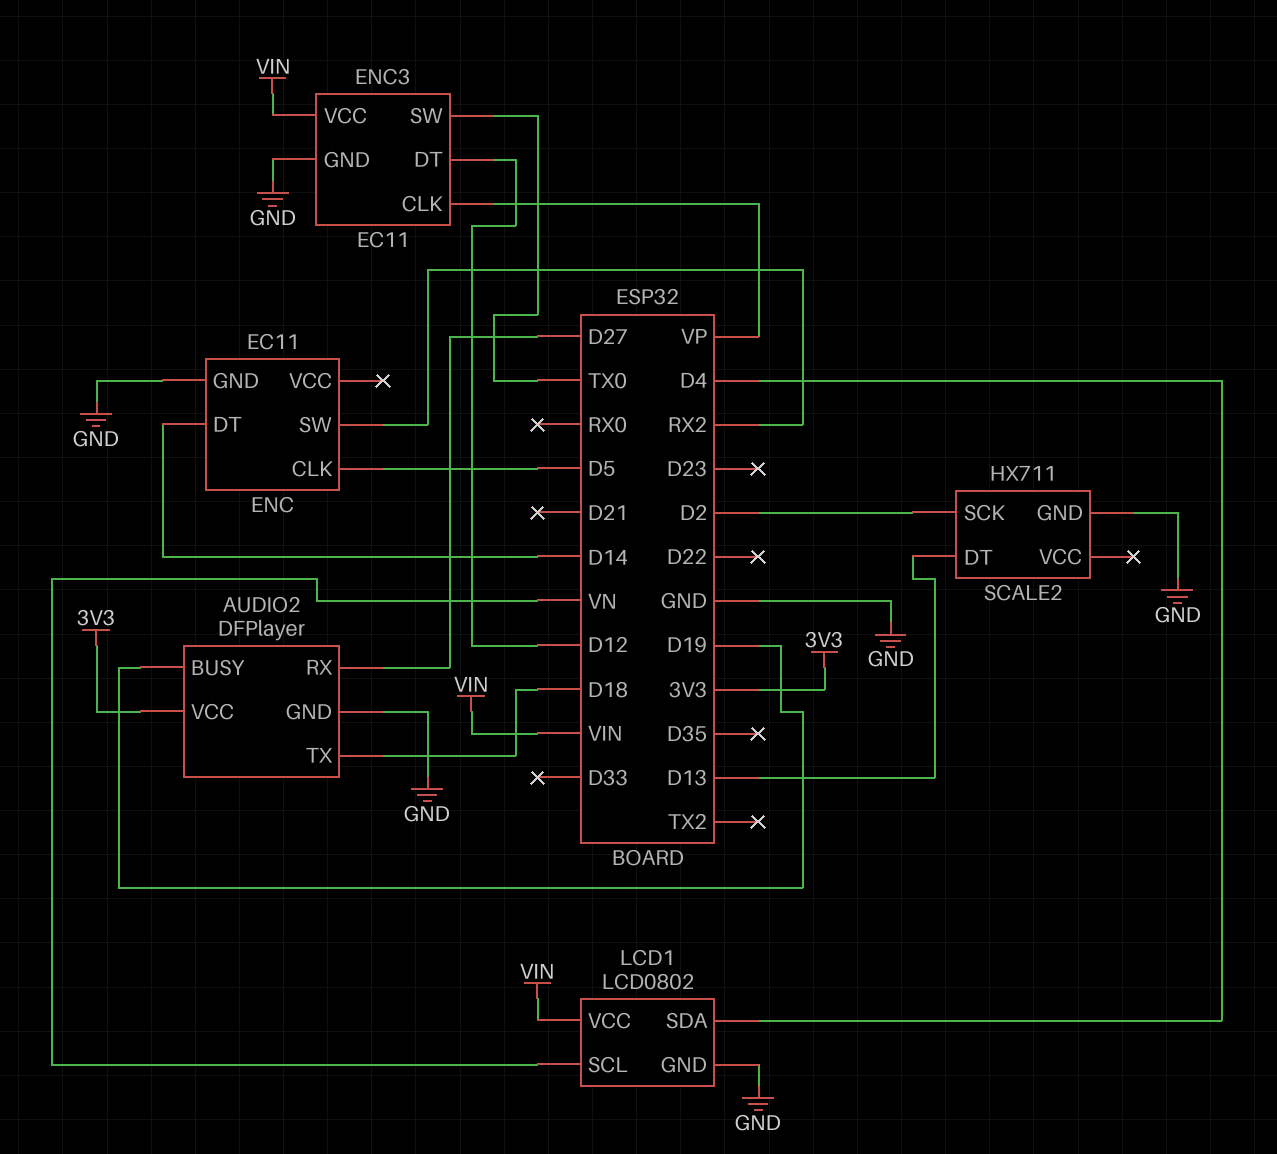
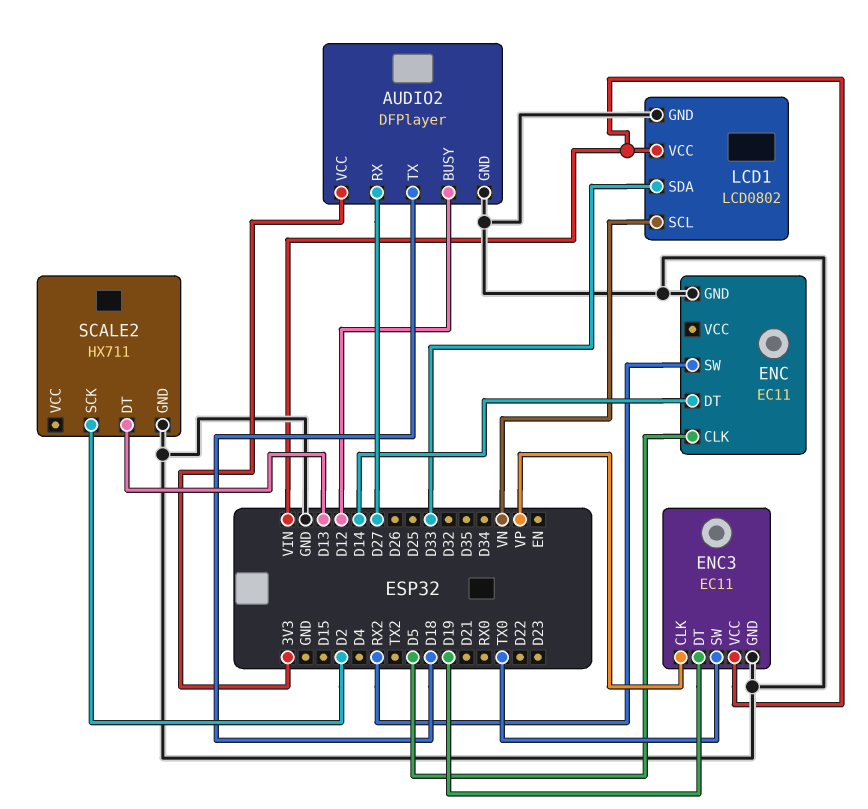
AUDIO2 pin BUSY: D19 -> D12
ENC3 pin DT: D12 -> D19
LCD1 pin SDA: D4 -> D33

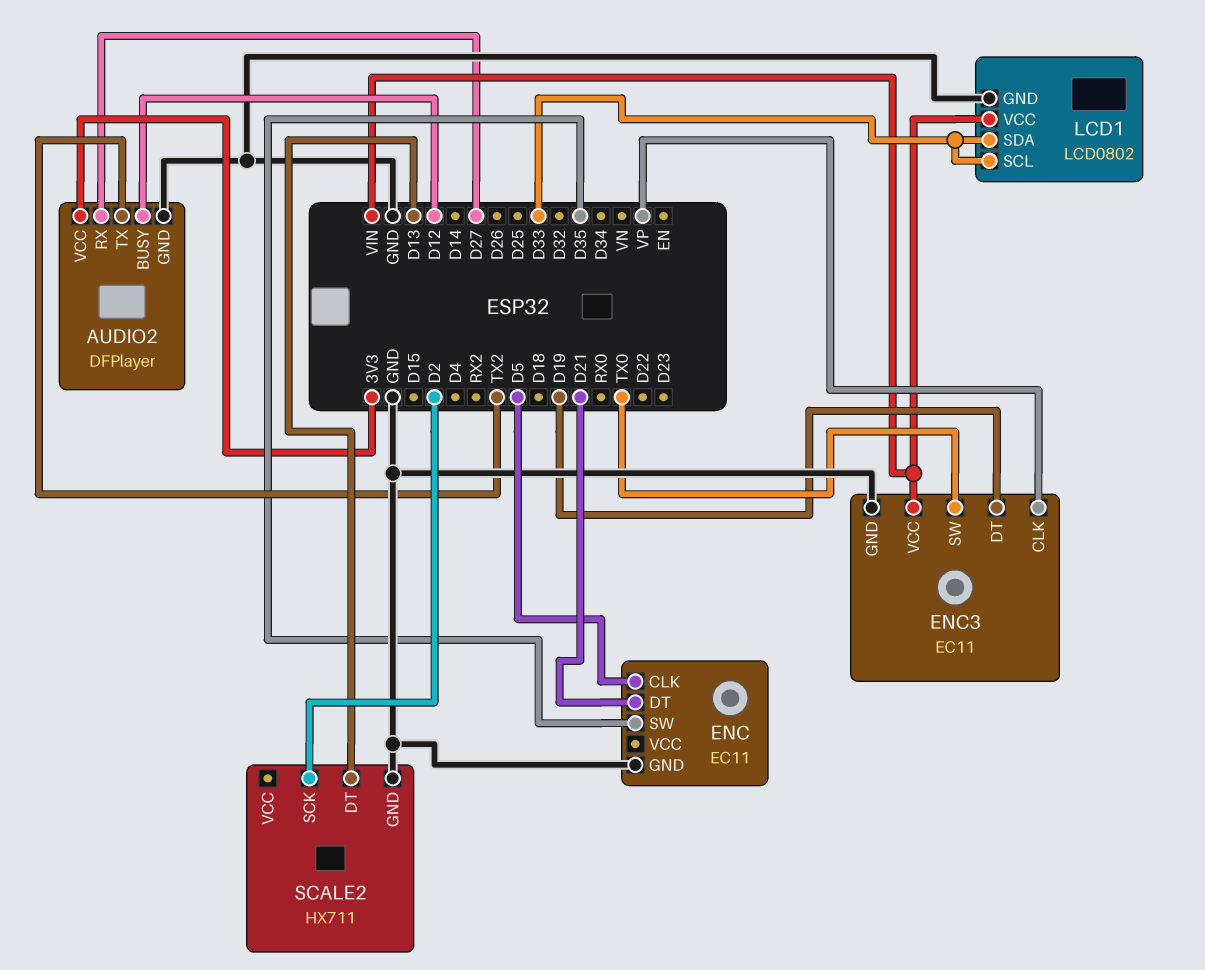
AUDIO2 pin TX: D18 -> TX2
ENC pin DT: D14 -> D21
ENC pin SW: RX2 -> D35
LCD1 pin SCL: VN -> D33

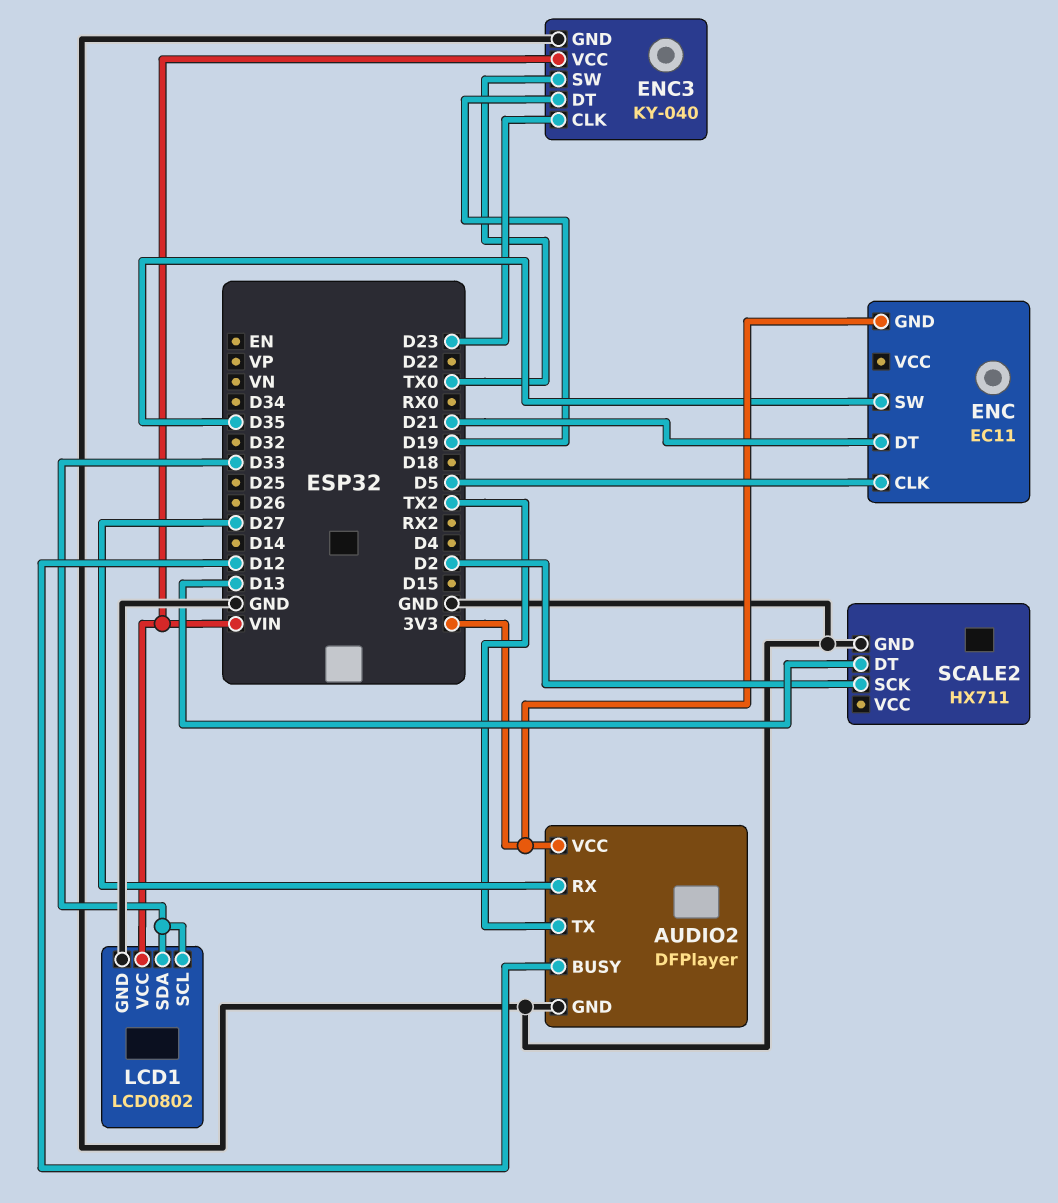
ENC pin GND: GND -> 3V3
ENC3: EC11 -> KY-040
ENC3 pin CLK: VP -> D23

